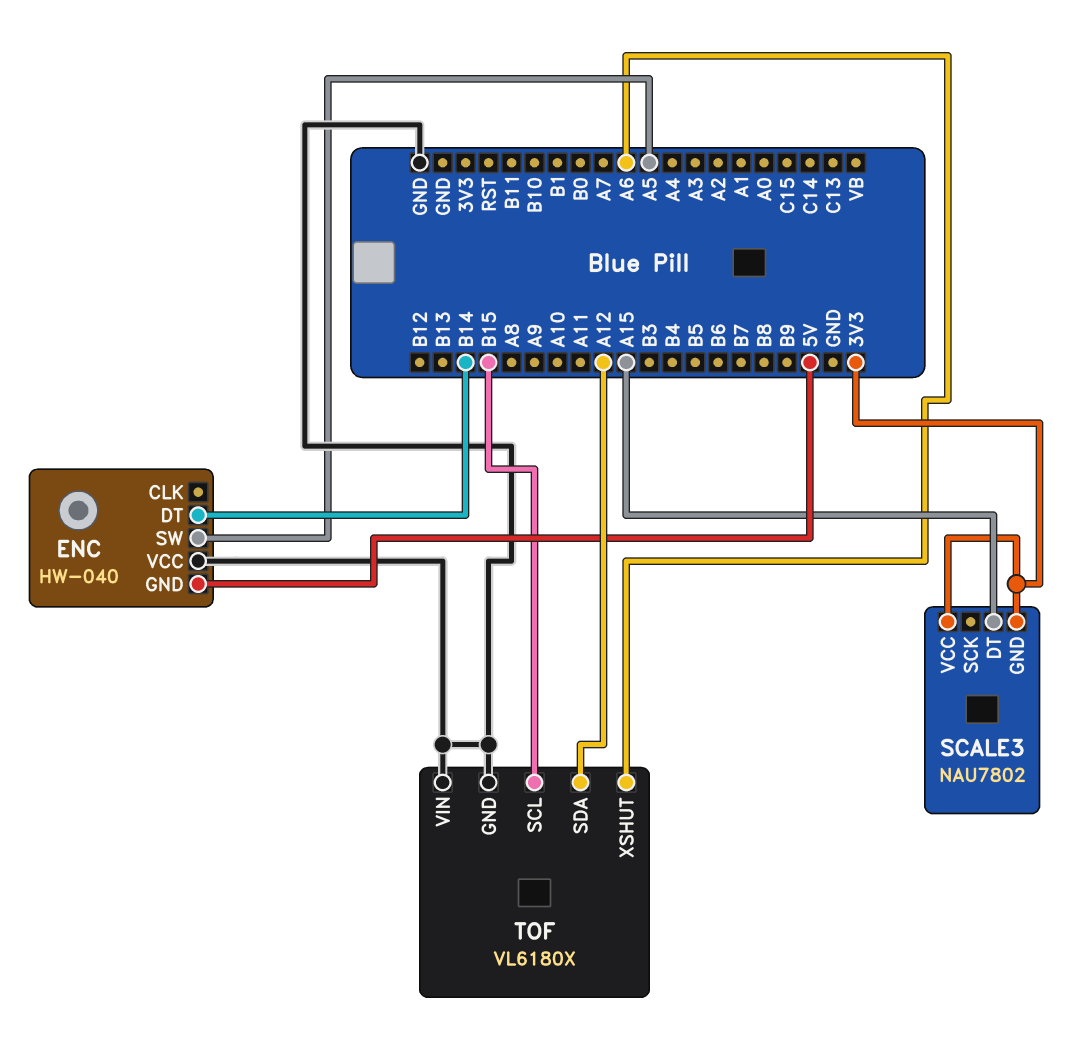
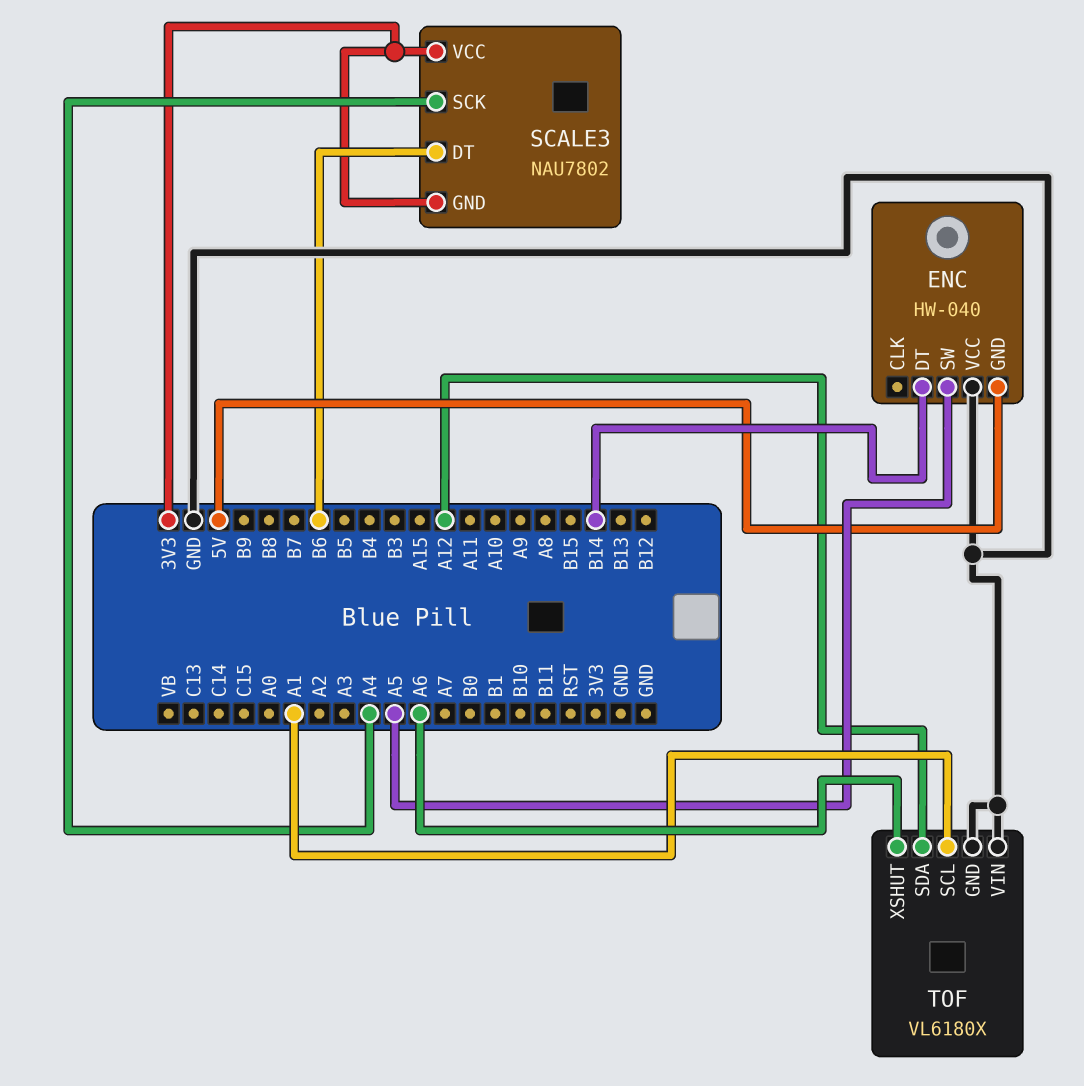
SCALE3 pin DT: A15 -> B6
SCALE3 pin SCK: none -> A4
TOF pin SCL: B15 -> A1

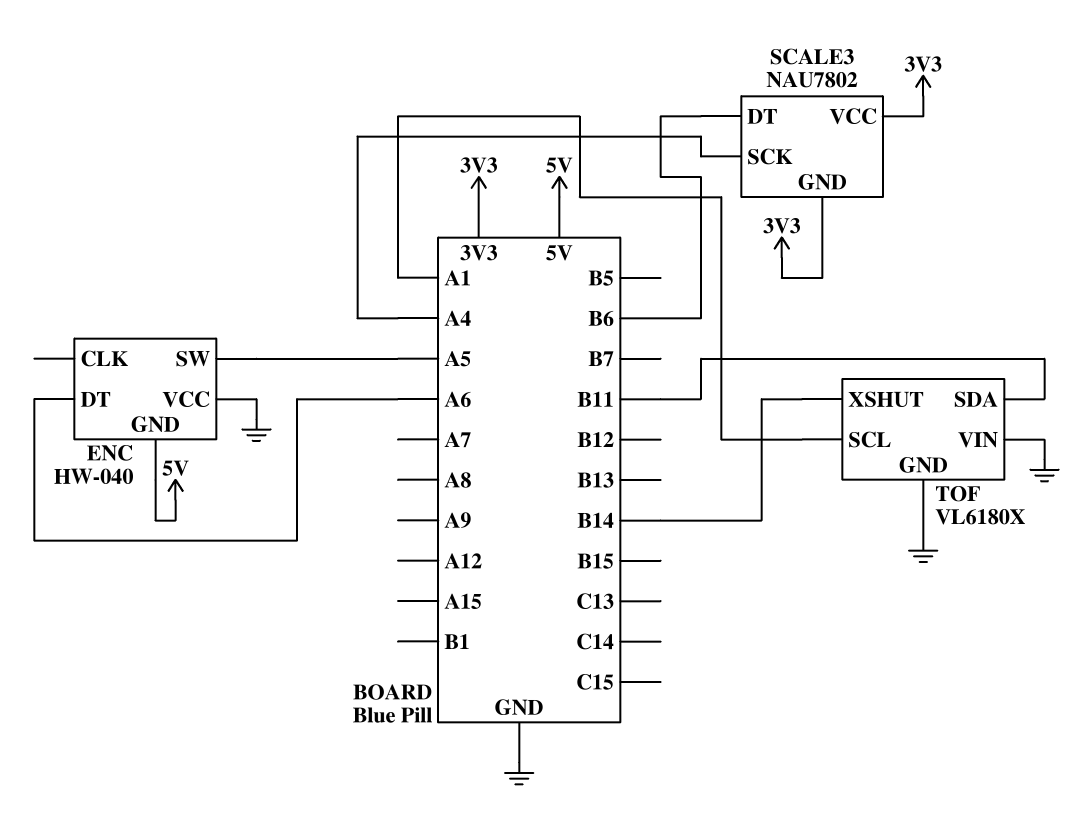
ENC pin DT: B14 -> A6
TOF pin SDA: A12 -> B11
TOF pin XSHUT: A6 -> B14

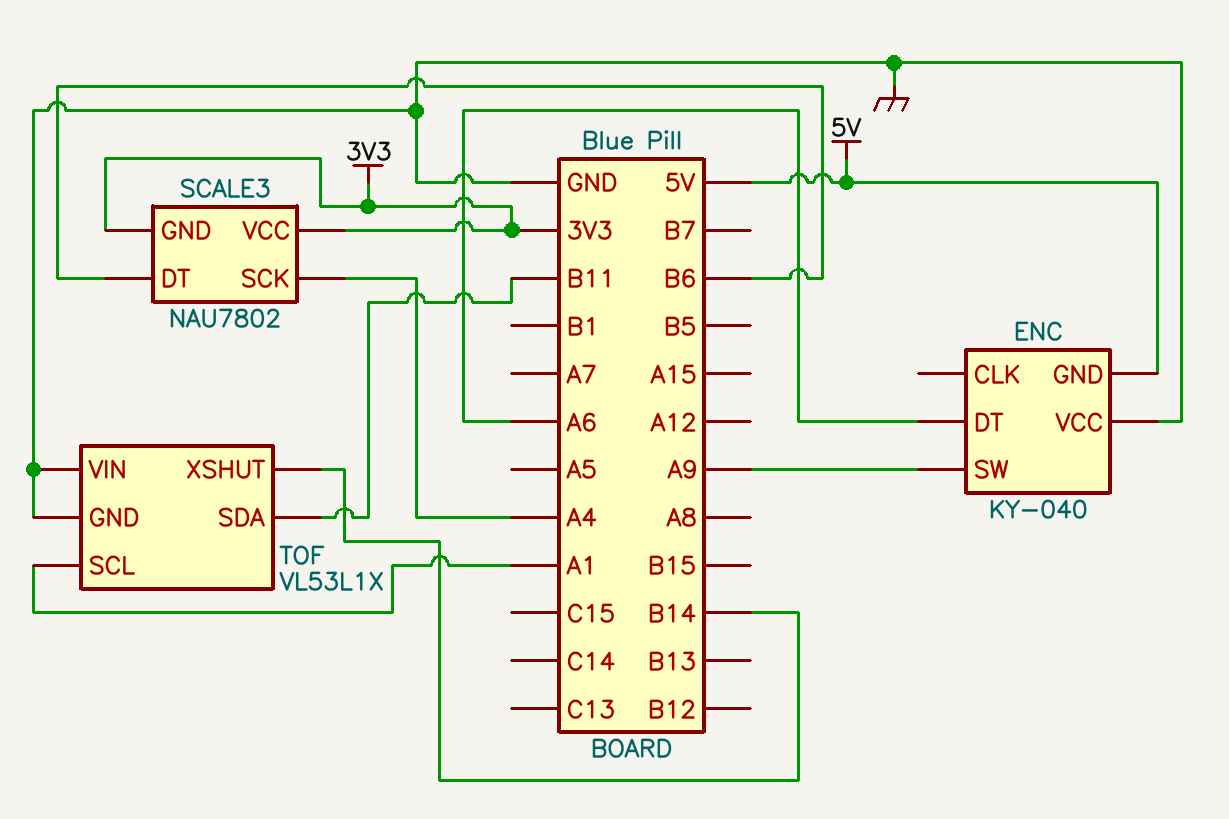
ENC: HW-040 -> KY-040
ENC pin SW: A5 -> A9
TOF: VL6180X -> VL53L1X

